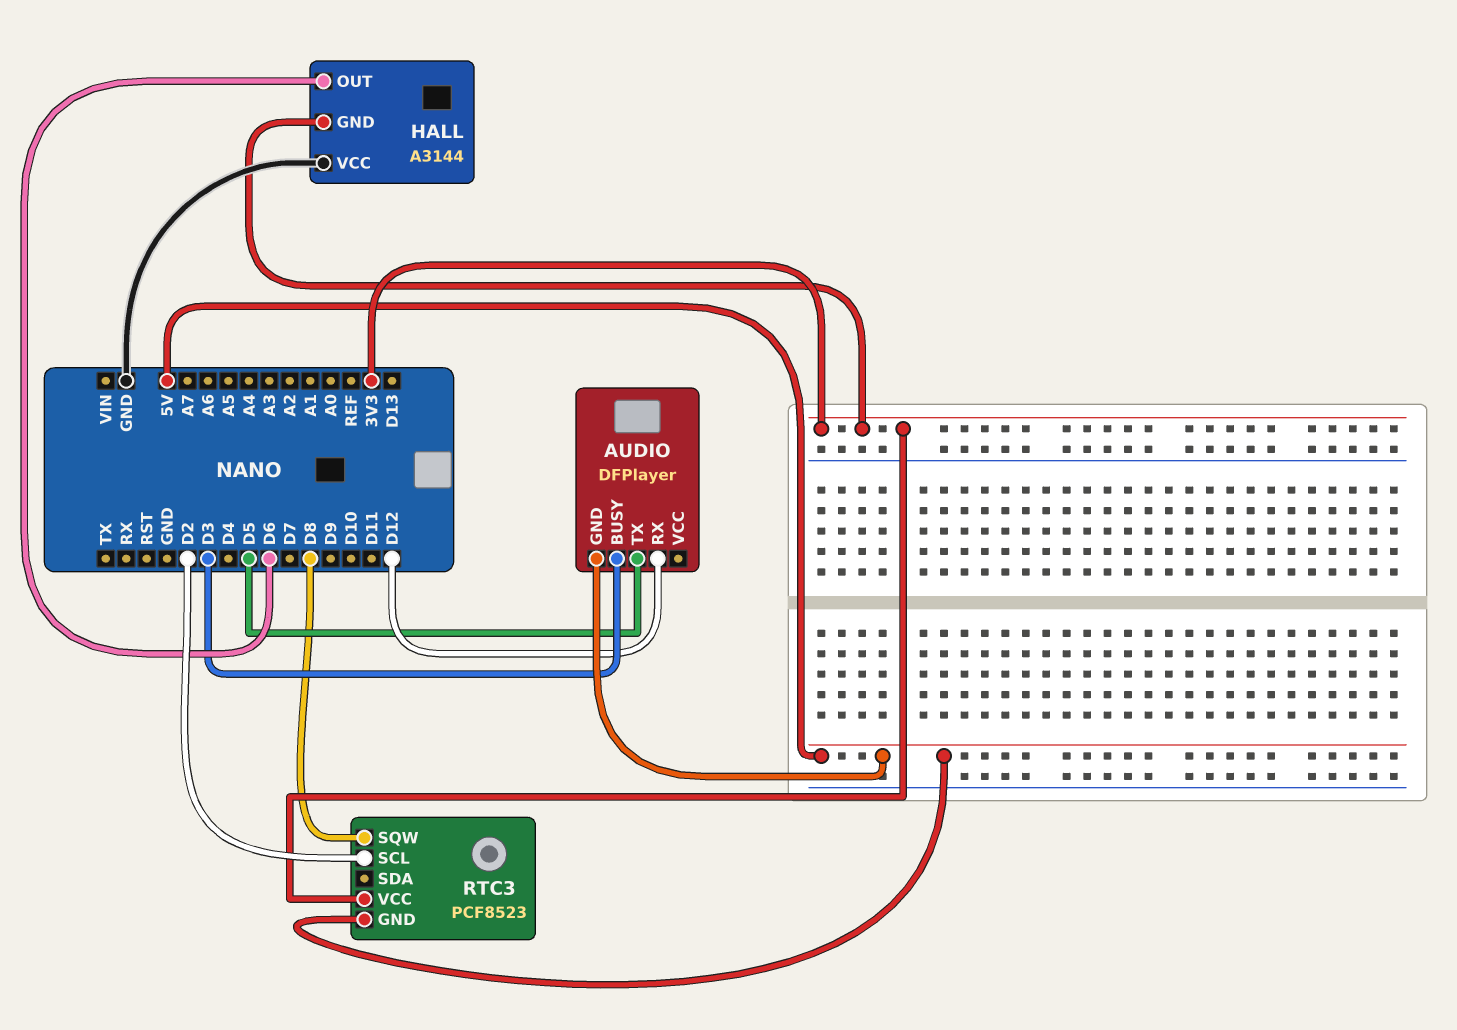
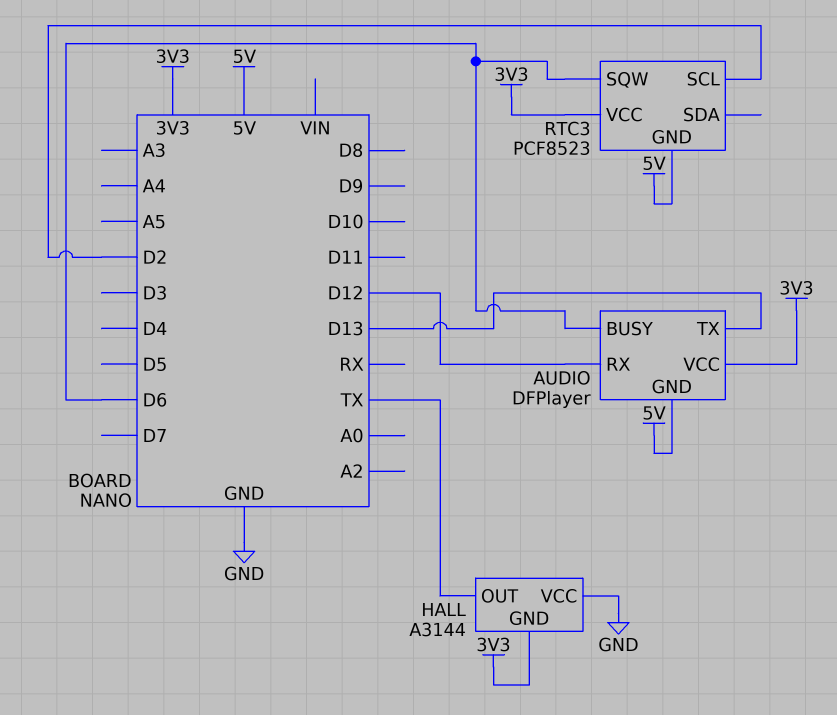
AUDIO pin BUSY: D3 -> D6
AUDIO pin TX: D5 -> D13
AUDIO pin VCC: none -> 3V3
HALL pin OUT: D6 -> TX
RTC3 pin SQW: D8 -> D6

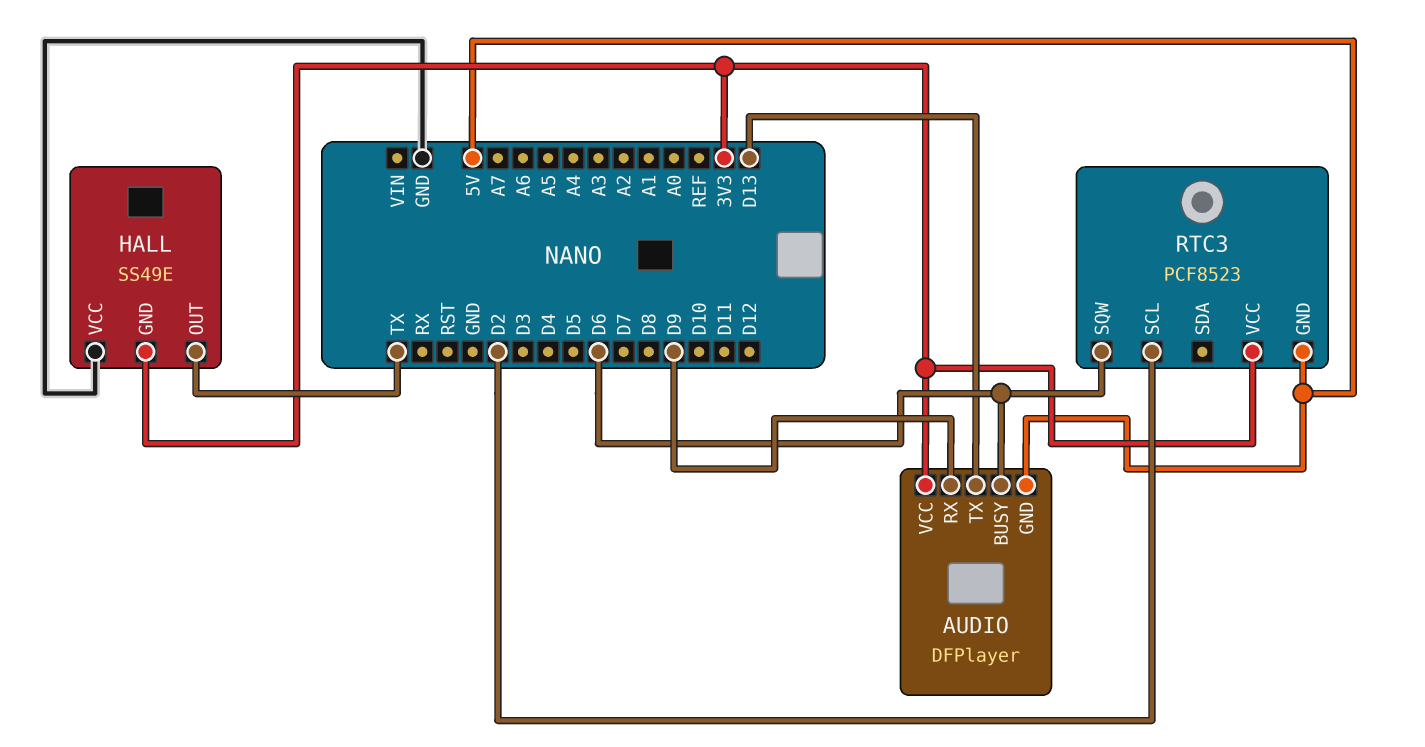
AUDIO pin RX: D12 -> D9
HALL: A3144 -> SS49E

